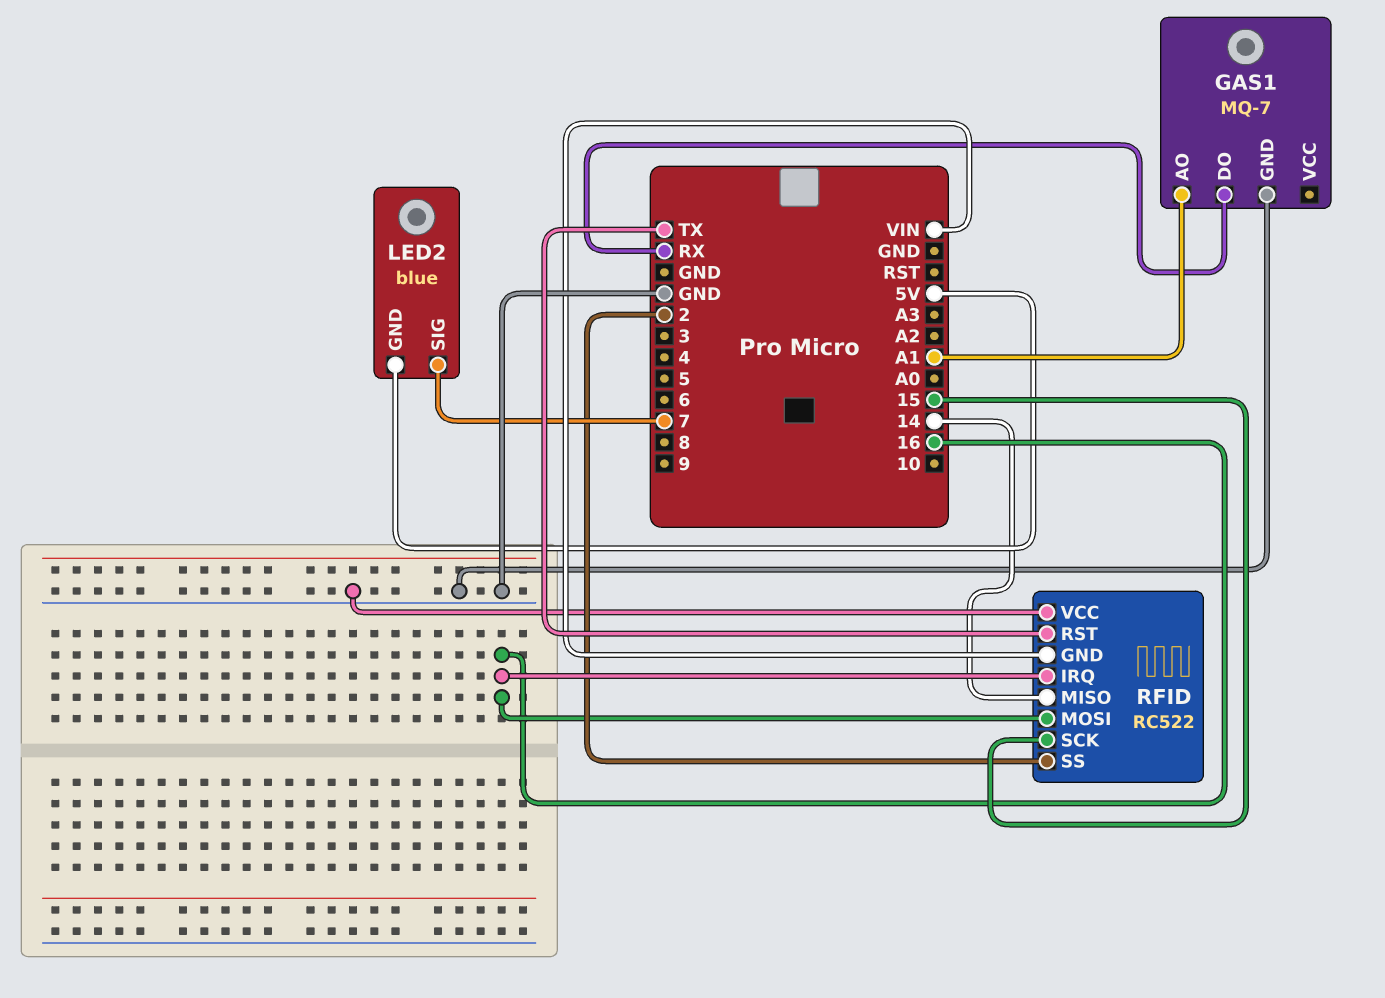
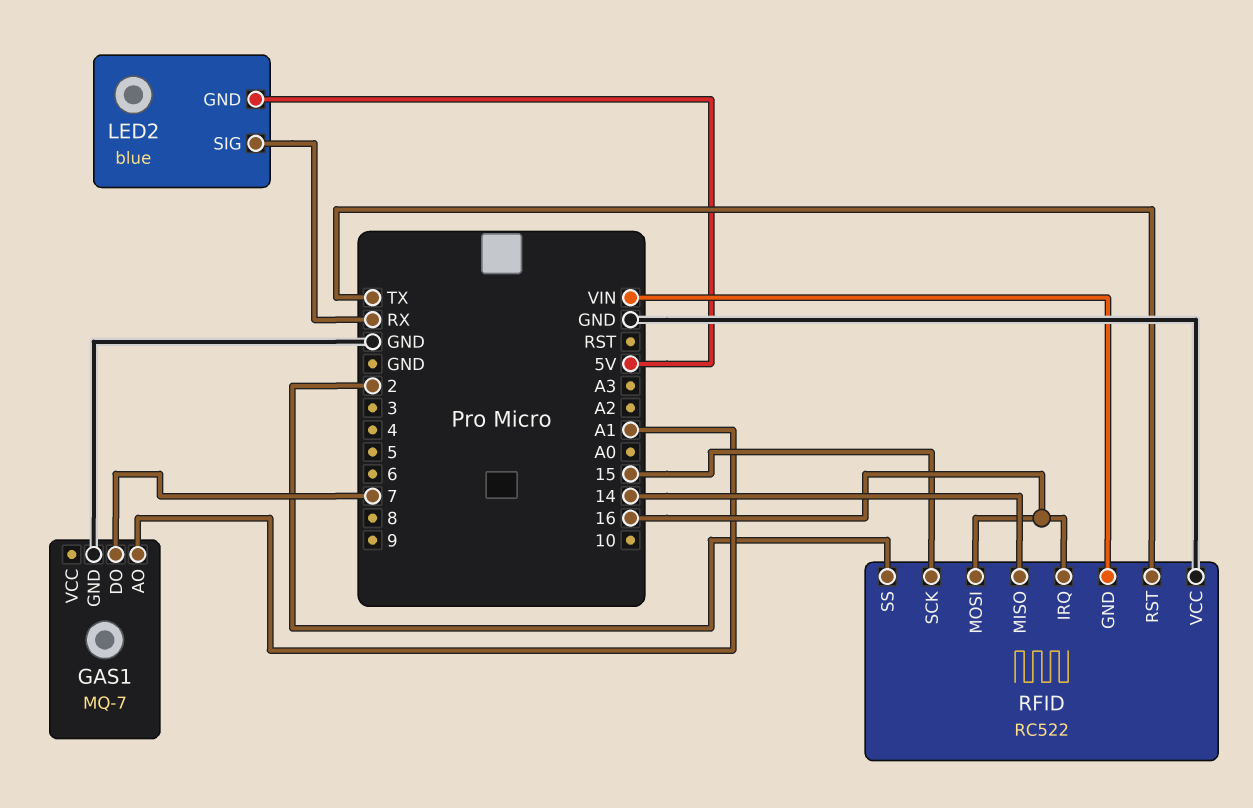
GAS1 pin DO: RX -> 7
LED2 pin SIG: 7 -> RX

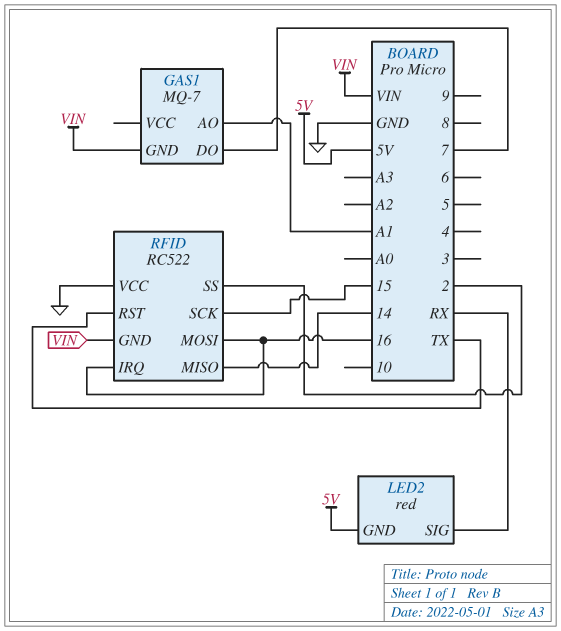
GAS1 pin GND: GND -> VIN
LED2: blue -> red

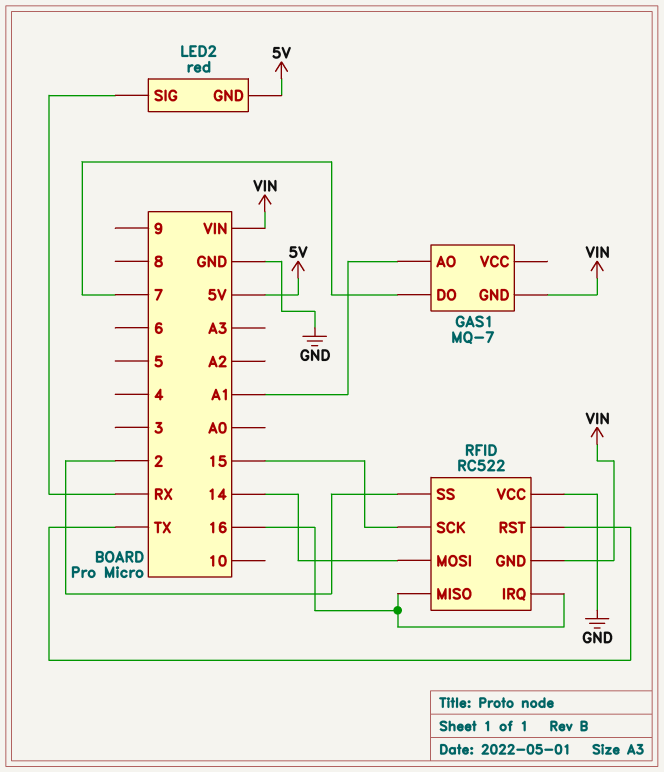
RFID pin MISO: 14 -> 16
RFID pin MOSI: 16 -> 14

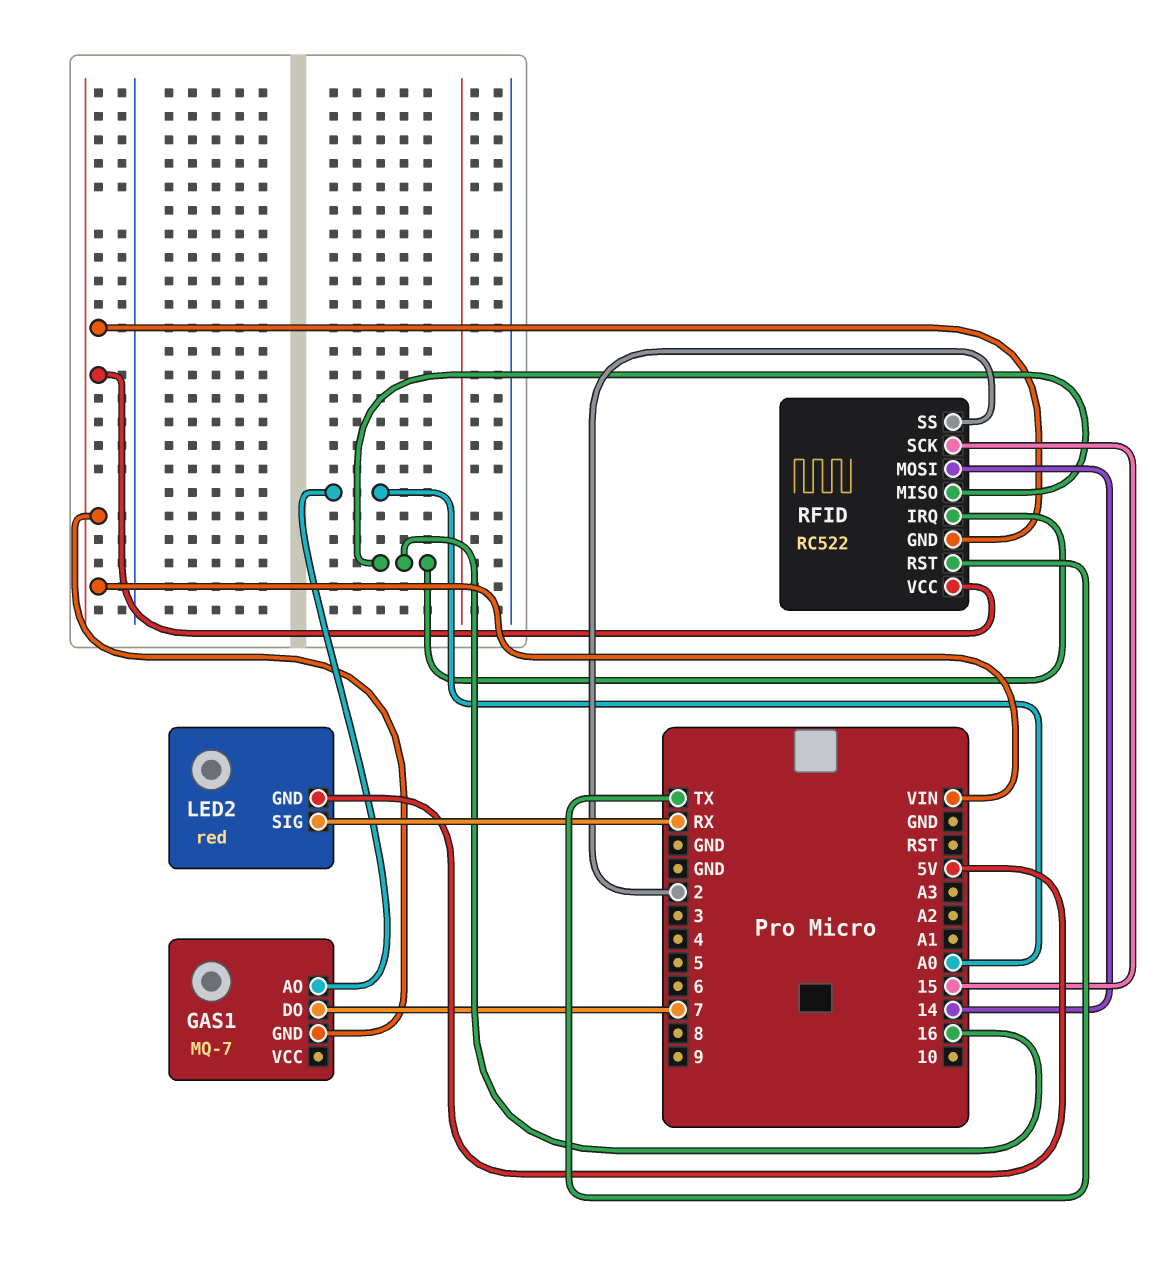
GAS1 pin AO: A1 -> A0
RFID pin VCC: GND -> VIN

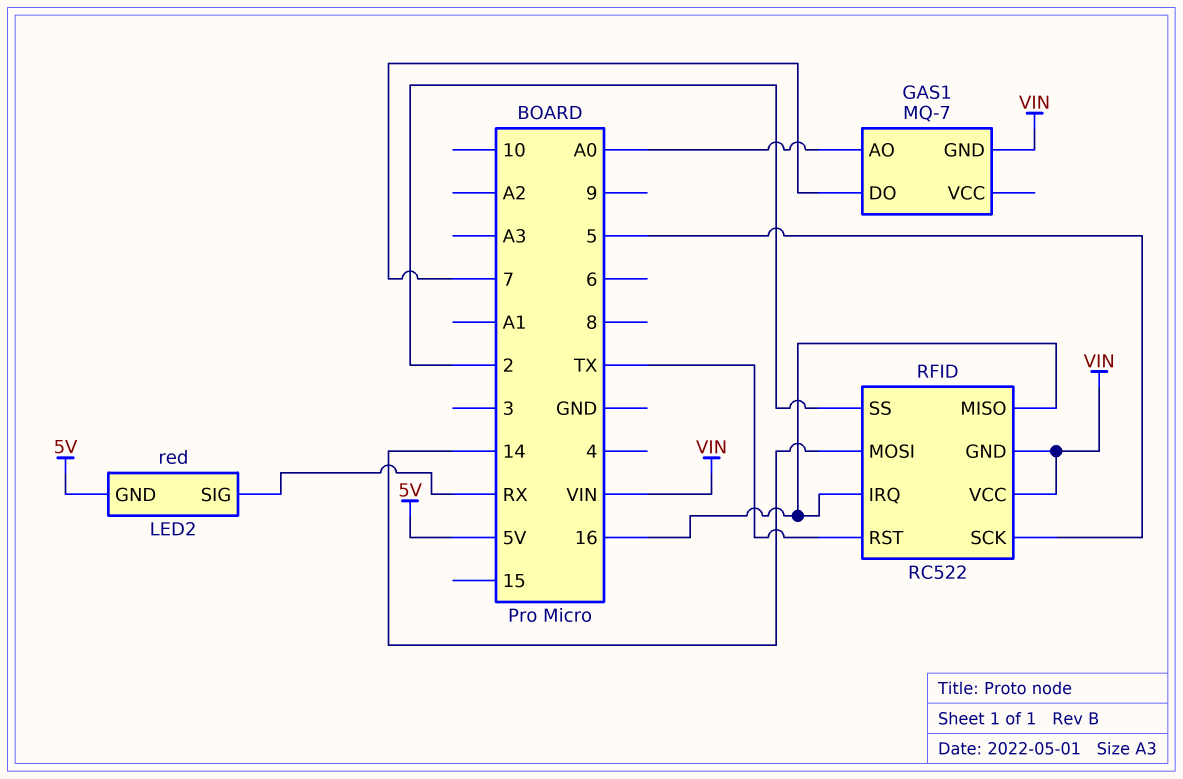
RFID pin SCK: 15 -> 5

